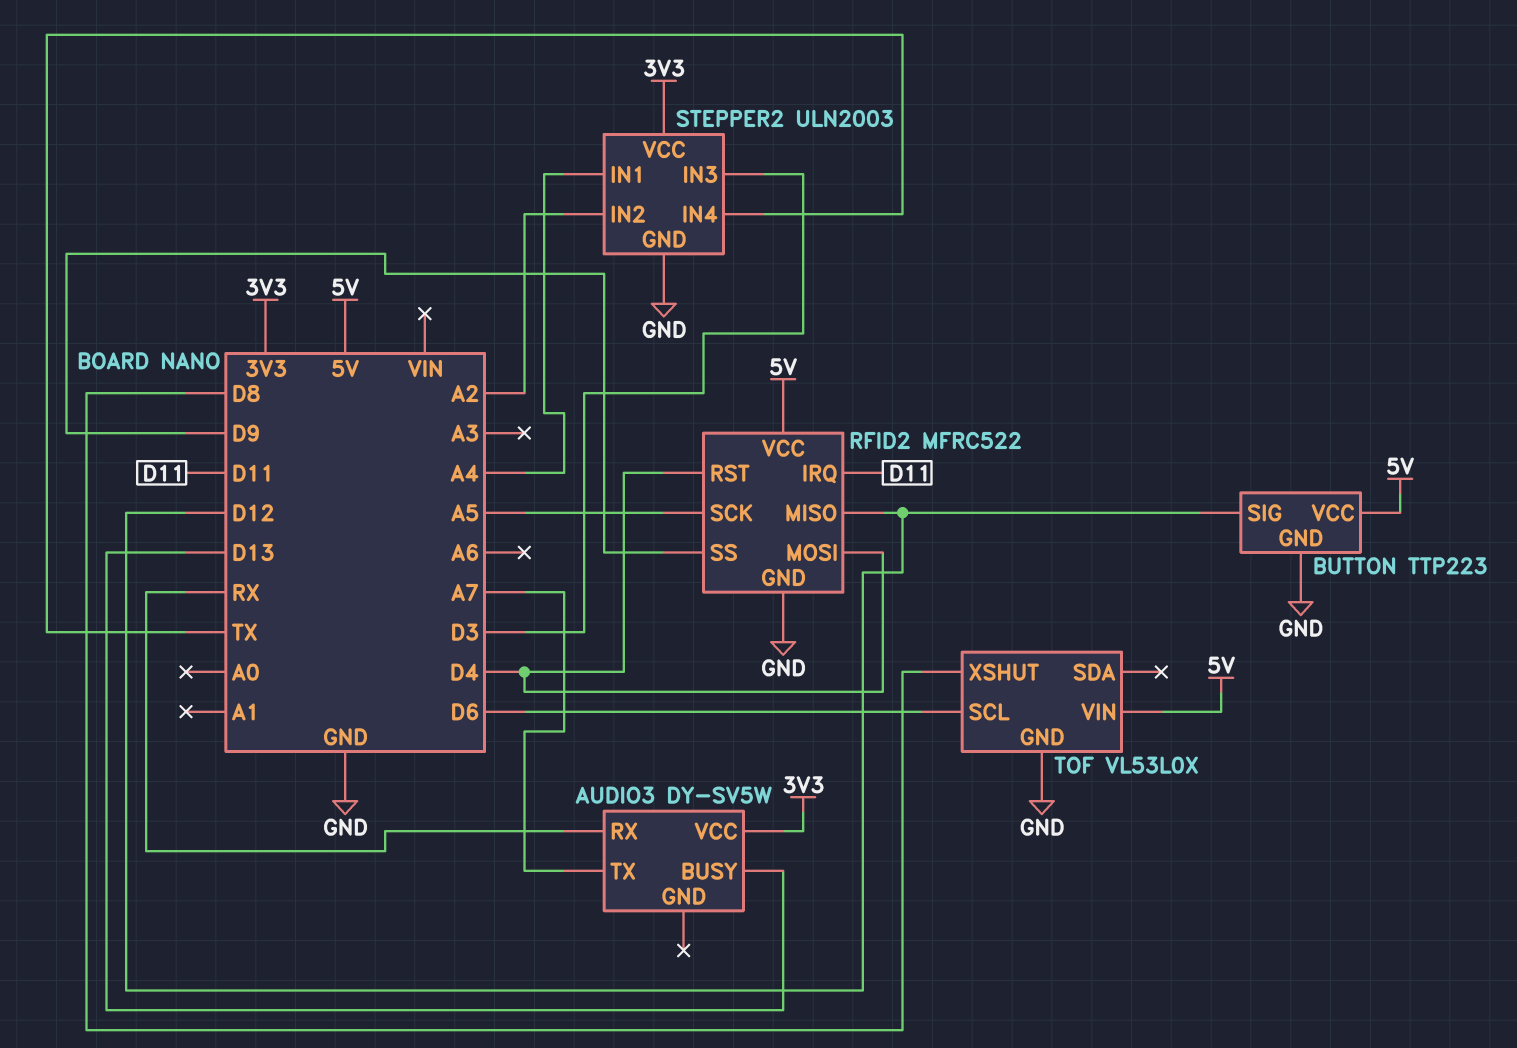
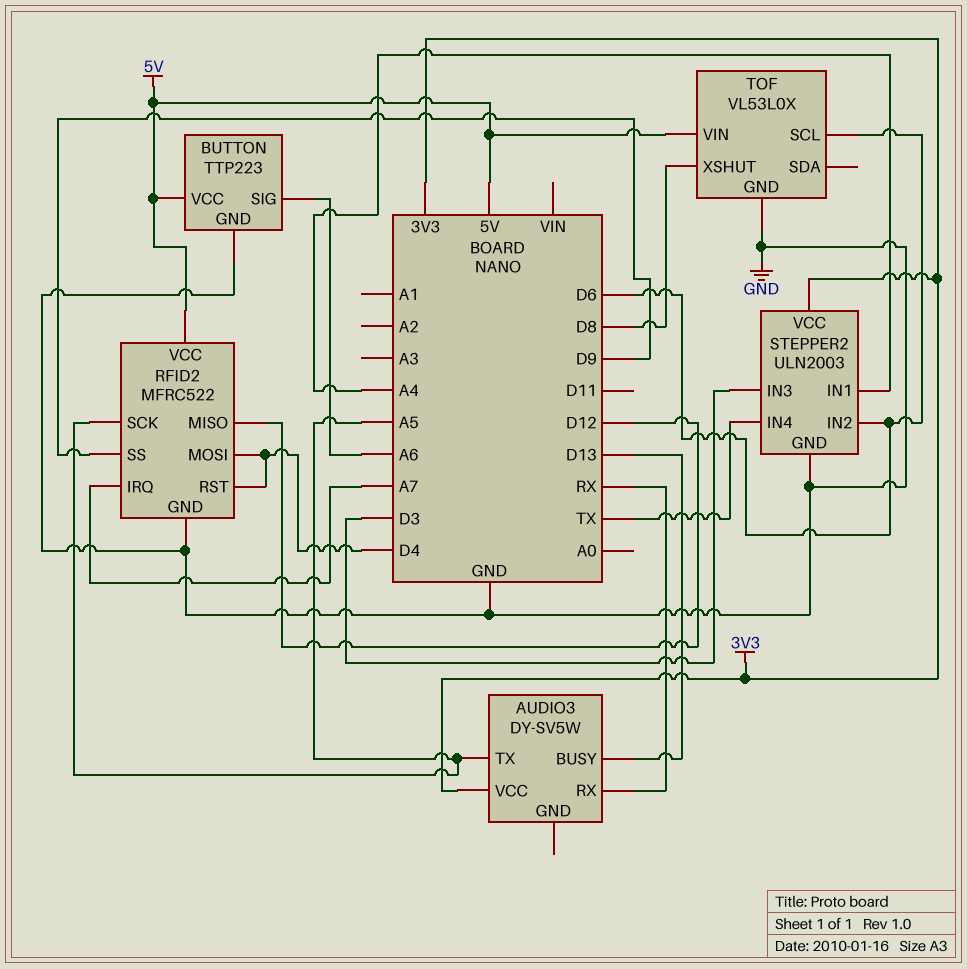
AUDIO3 pin TX: A7 -> A5
BUTTON pin SIG: D12 -> A6
RFID2 pin IRQ: D11 -> A7
STEPPER2 pin IN2: A2 -> D6

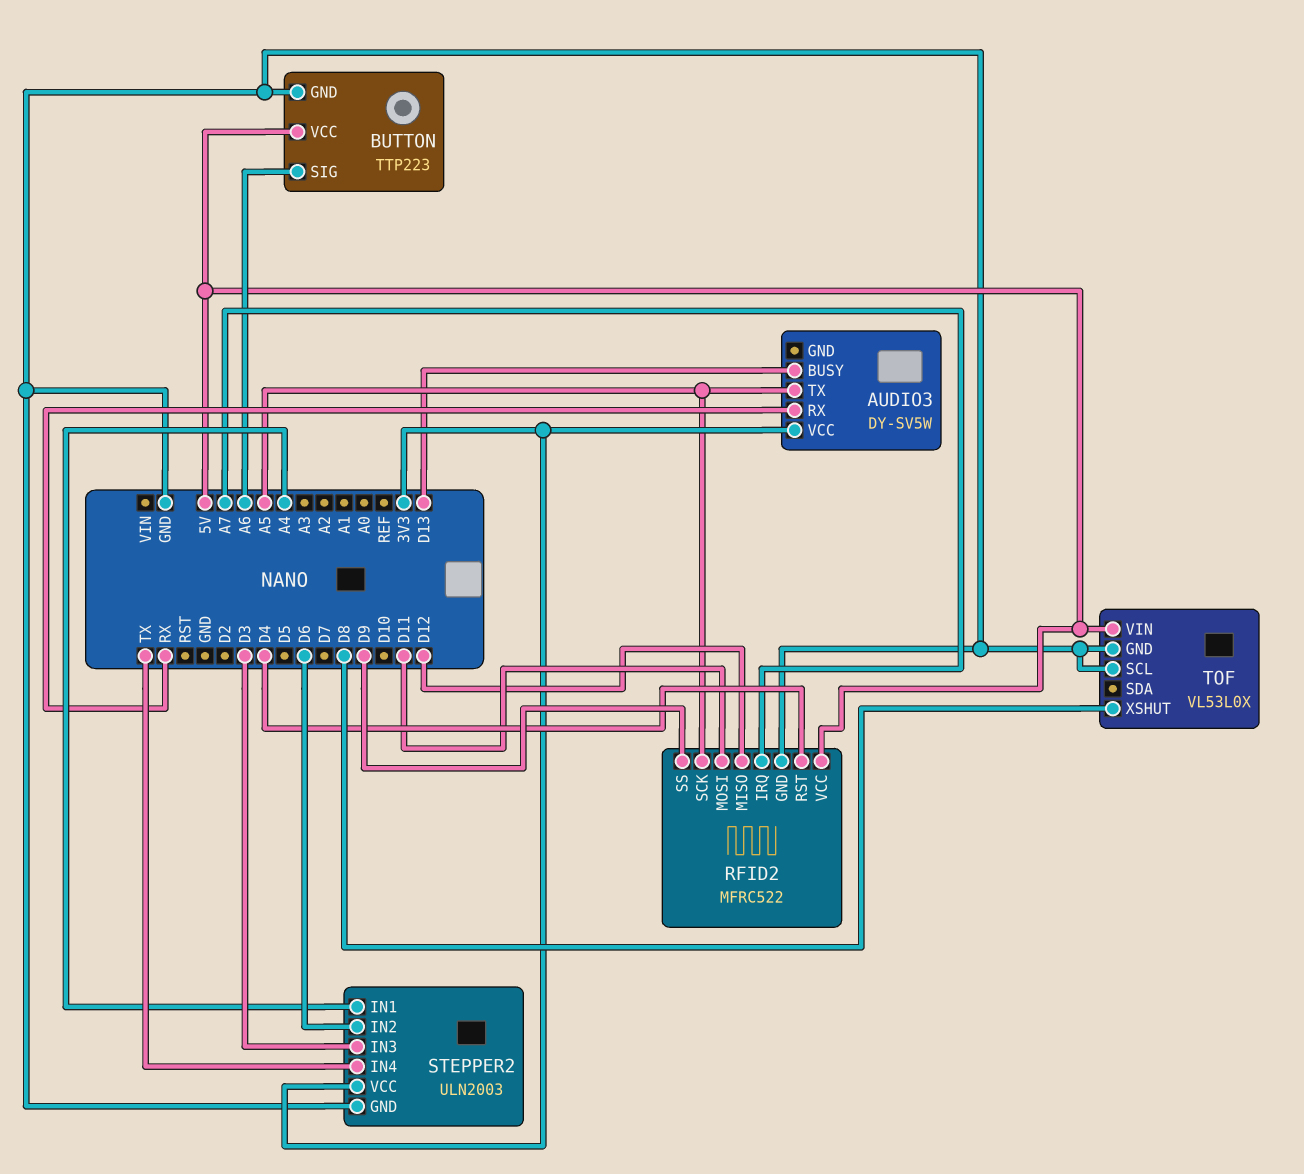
RFID2 pin MOSI: D4 -> D11
TOF pin SCL: D6 -> GND

